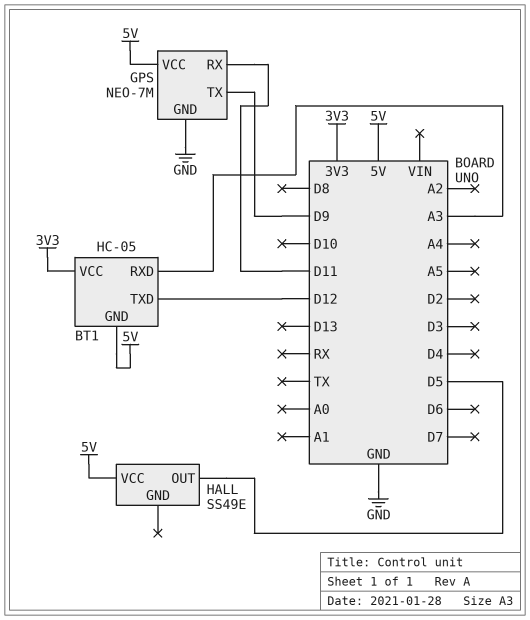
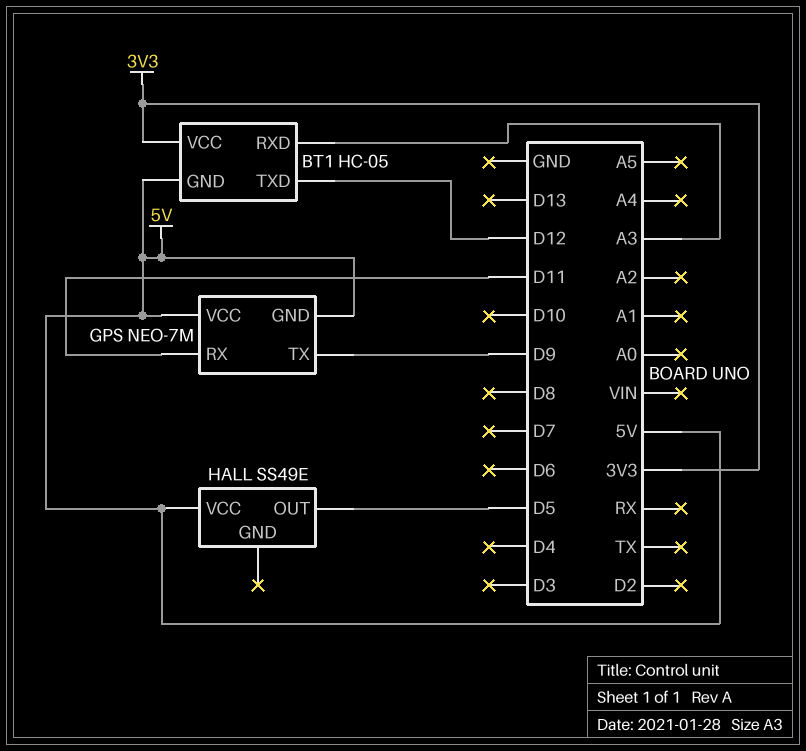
GPS pin GND: GND -> 5V

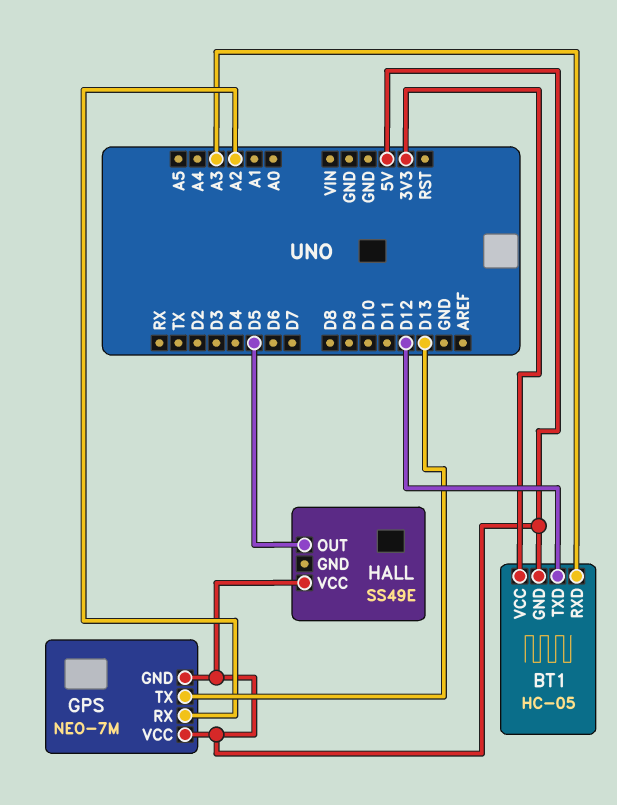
GPS pin RX: D11 -> A2
GPS pin TX: D9 -> D13

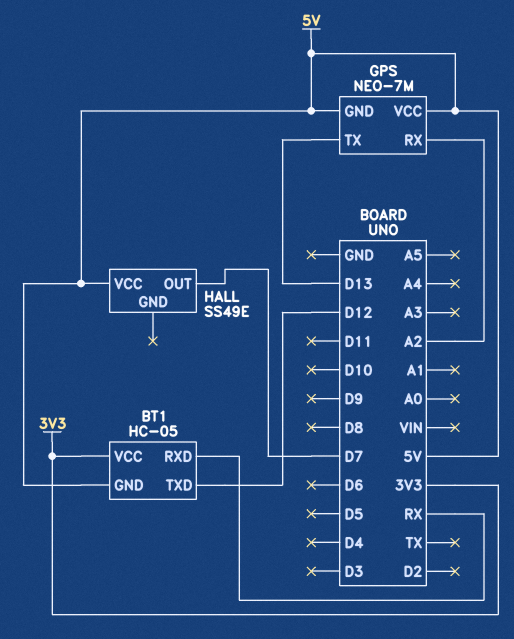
BT1 pin RXD: A3 -> RX
HALL pin OUT: D5 -> D7

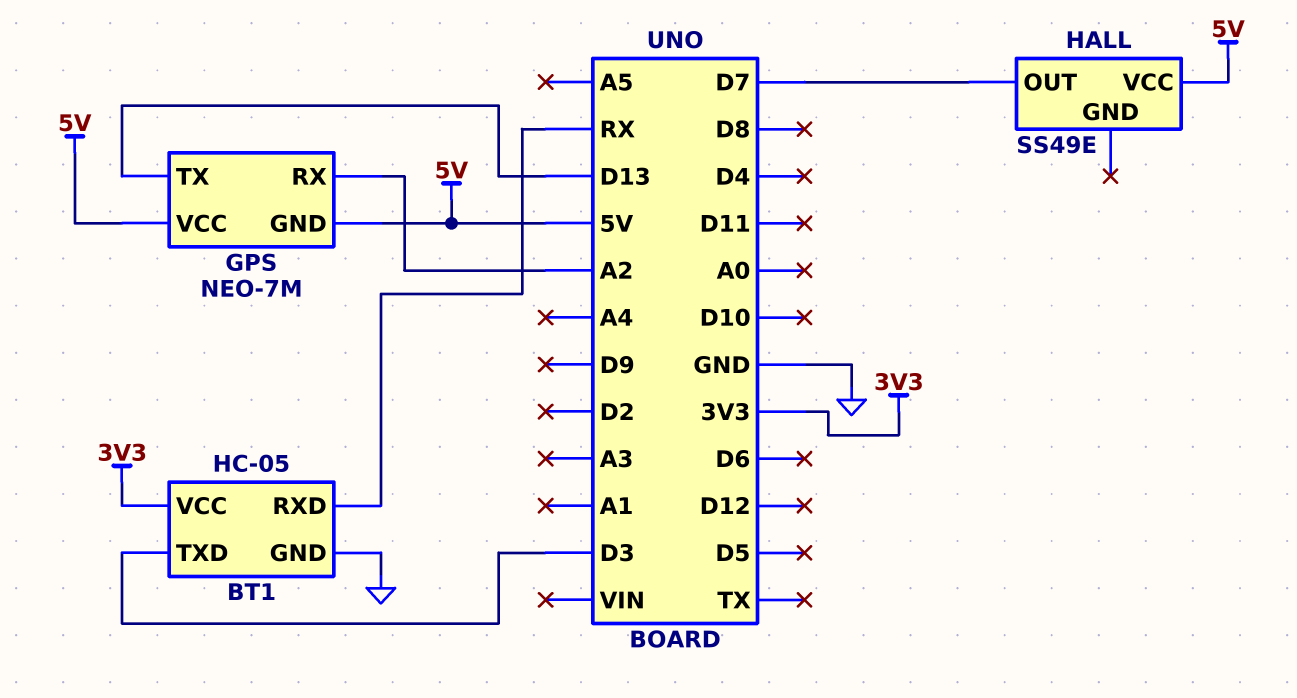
BT1 pin GND: 5V -> GND
BT1 pin TXD: D12 -> D3

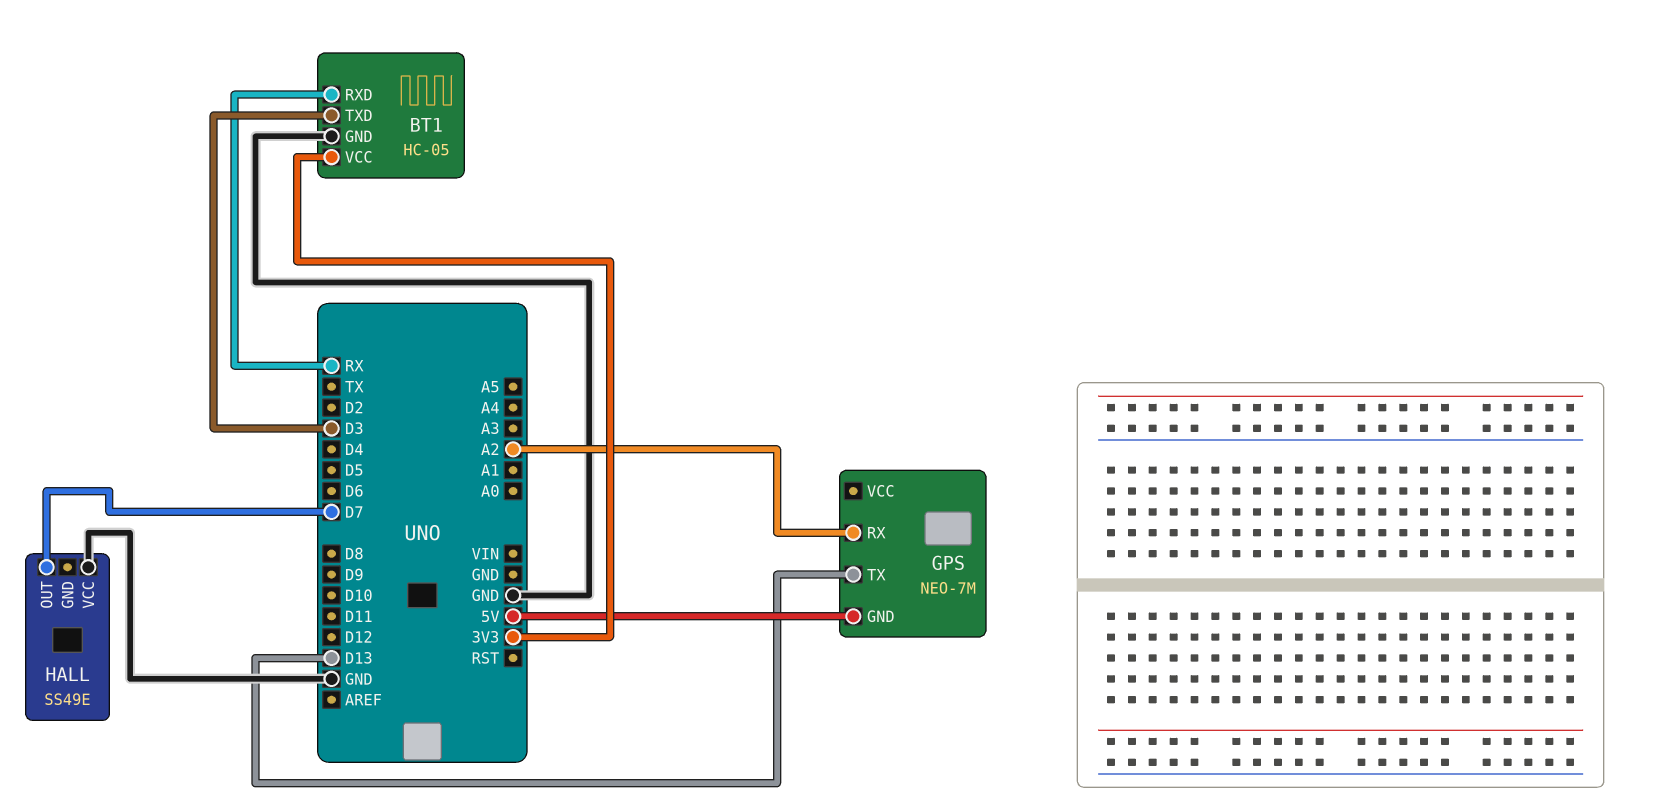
GPS pin VCC: 5V -> none
HALL pin VCC: 5V -> GND

